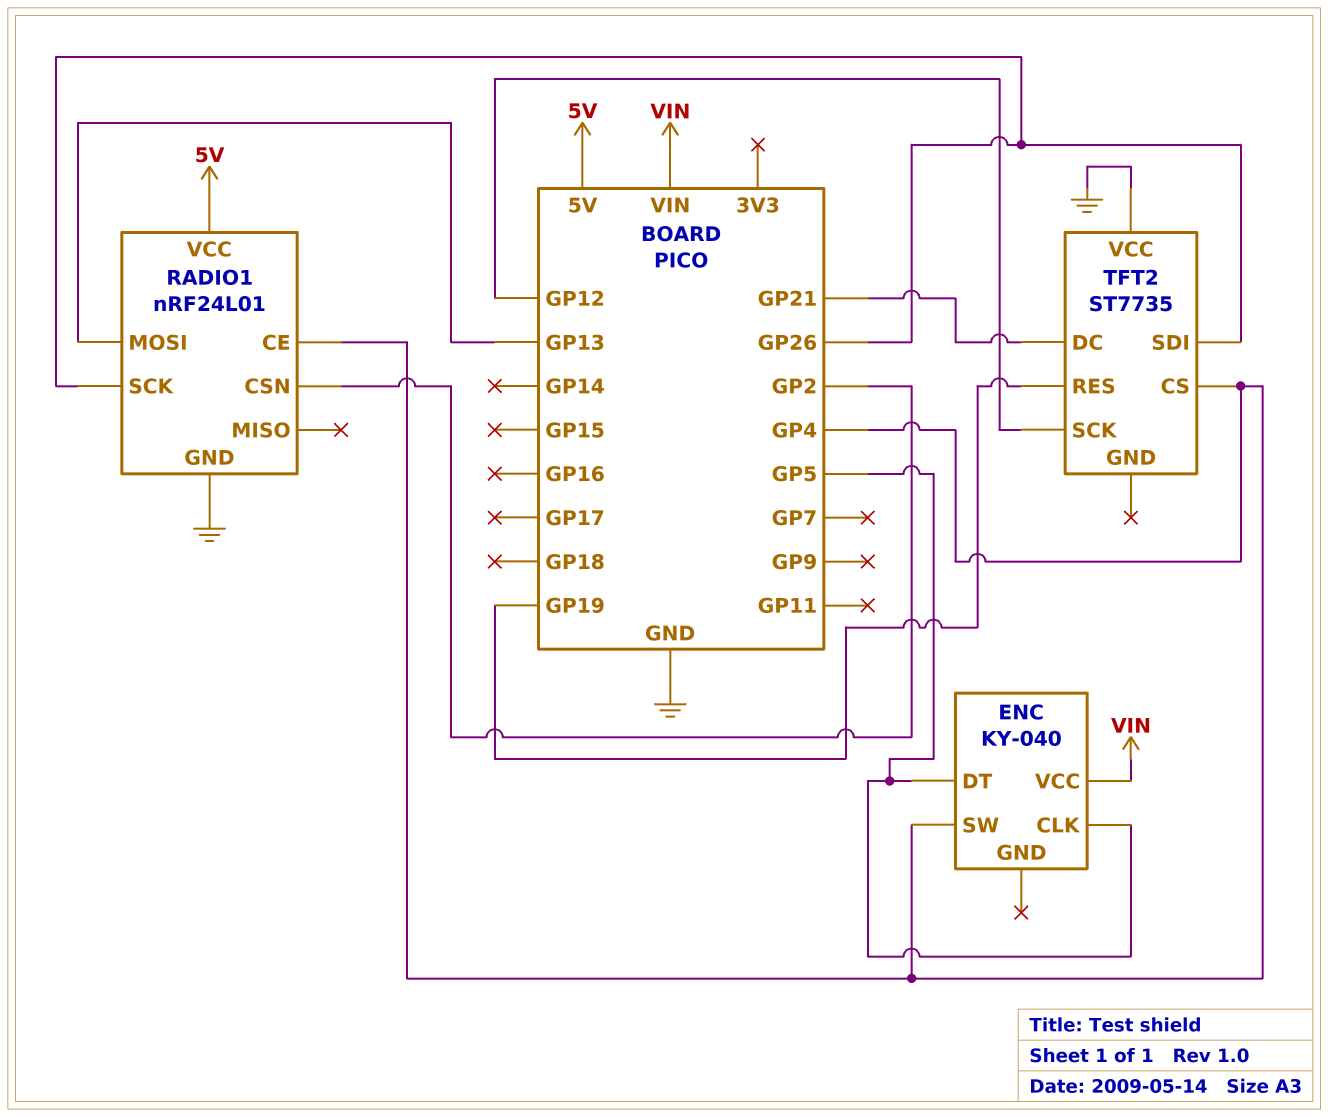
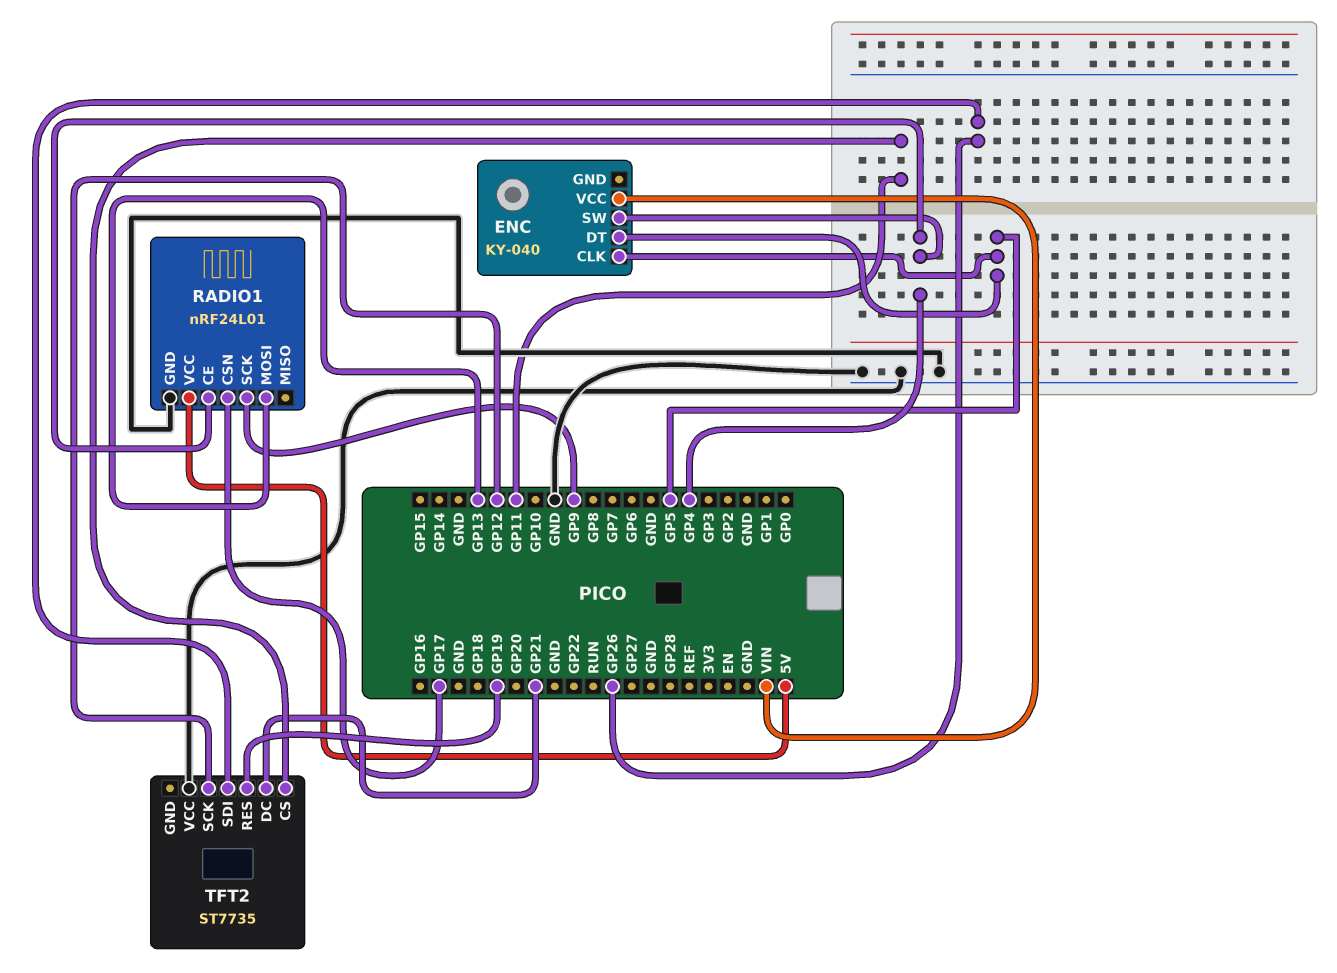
RADIO1 pin CSN: GP2 -> GP17
RADIO1 pin SCK: GP26 -> GP9
TFT2 pin CS: GP4 -> GP11

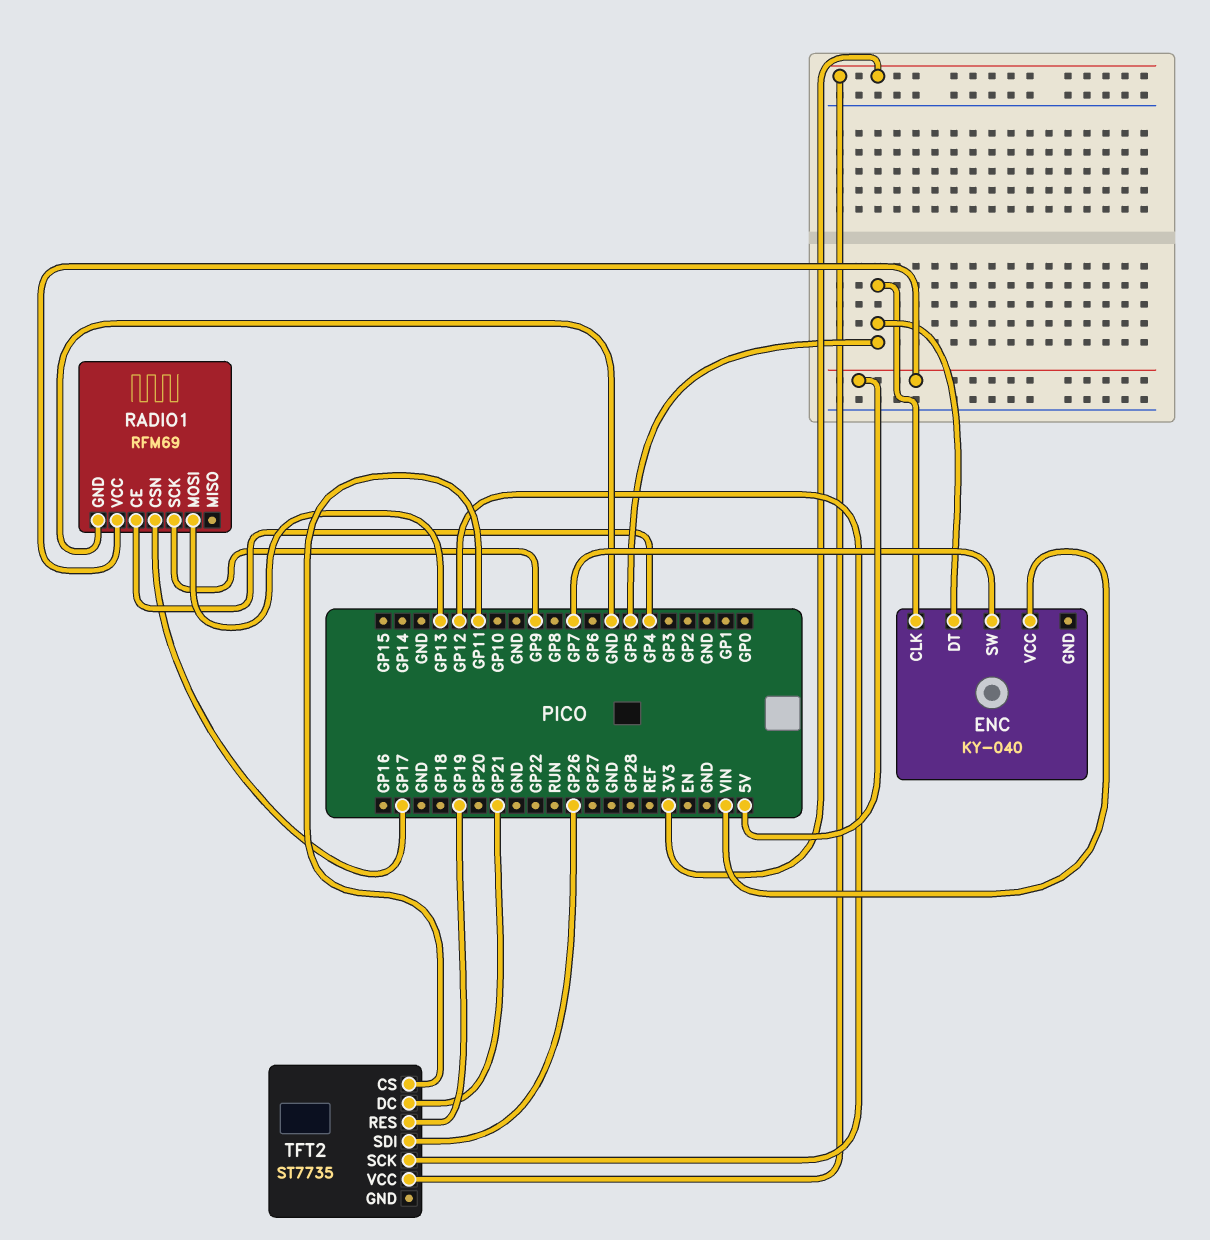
ENC pin SW: GP4 -> GP7
RADIO1: nRF24L01 -> RFM69
TFT2 pin VCC: GND -> 3V3

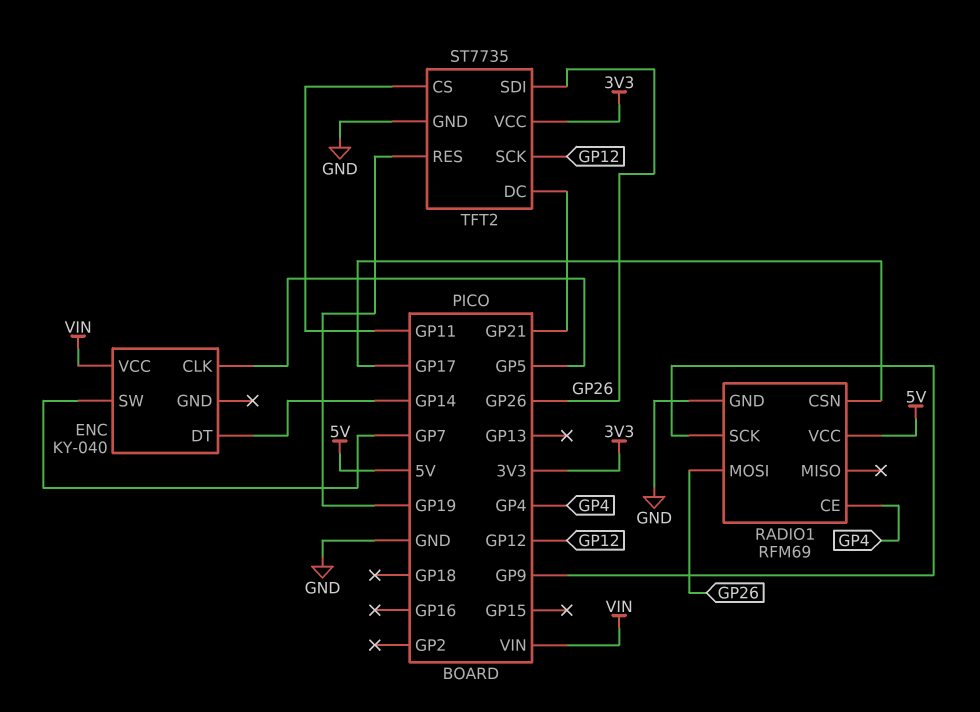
ENC pin DT: GP5 -> GP14
RADIO1 pin MOSI: GP13 -> GP26
TFT2 pin GND: none -> GND

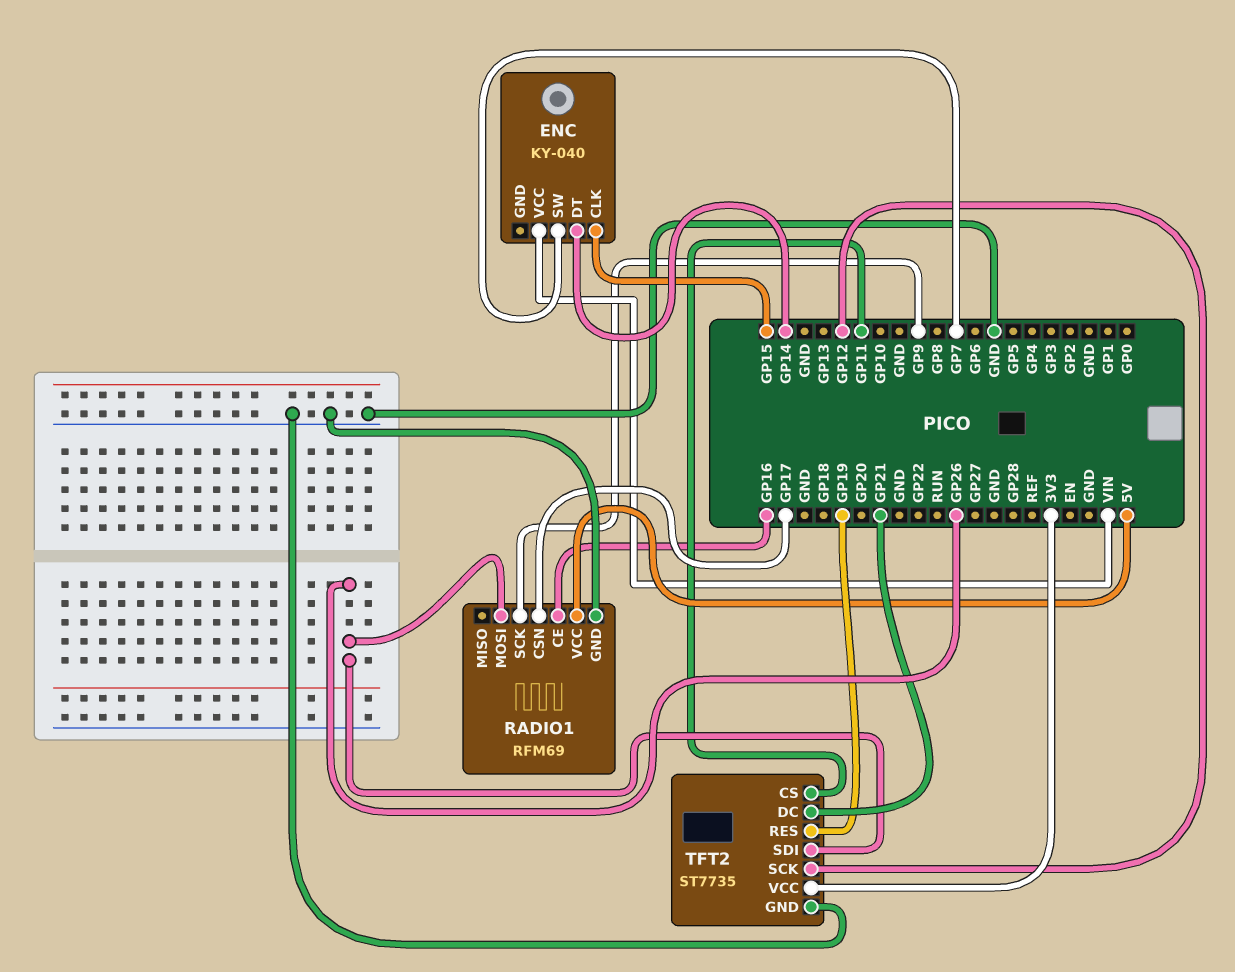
ENC pin CLK: GP5 -> GP15
RADIO1 pin CE: GP4 -> GP16

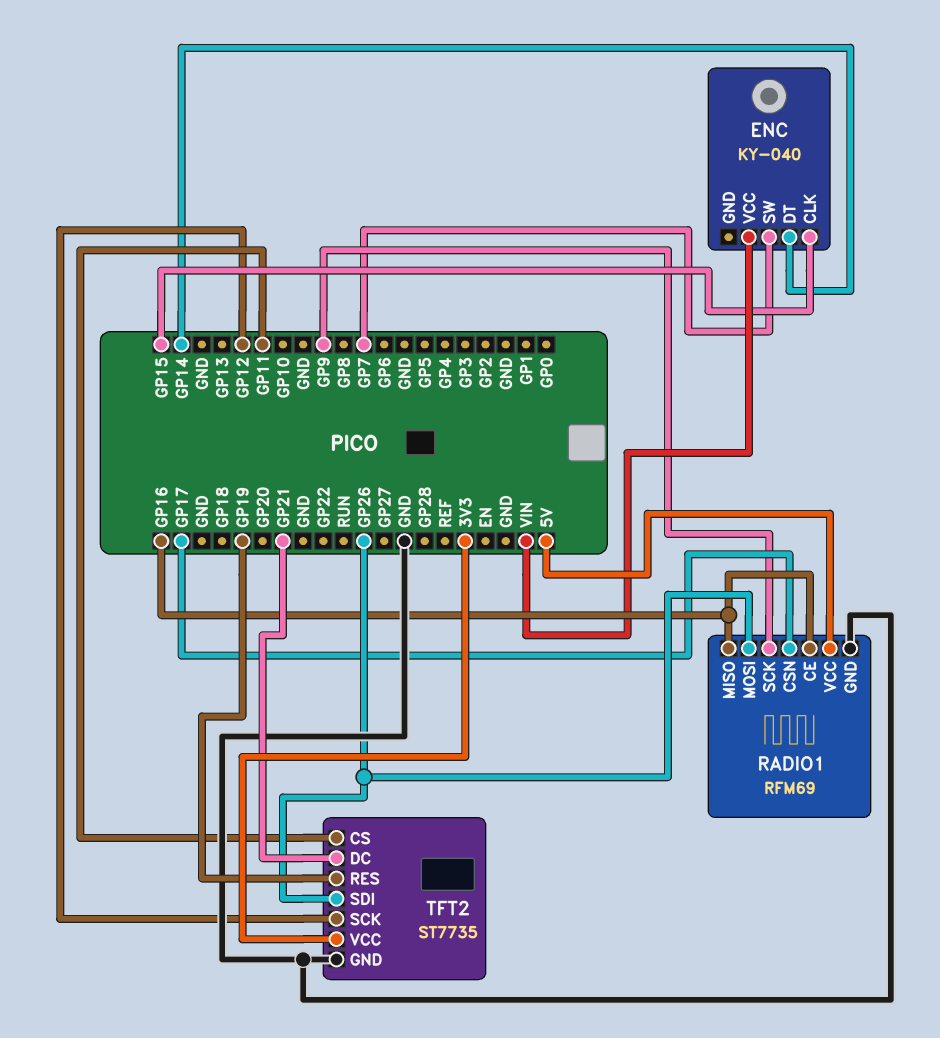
RADIO1 pin MISO: none -> GP16

